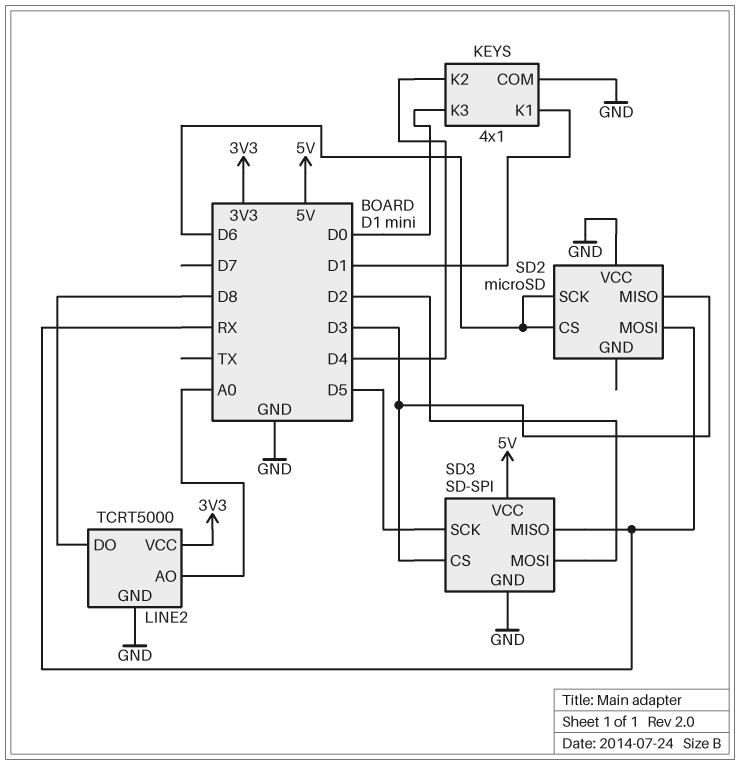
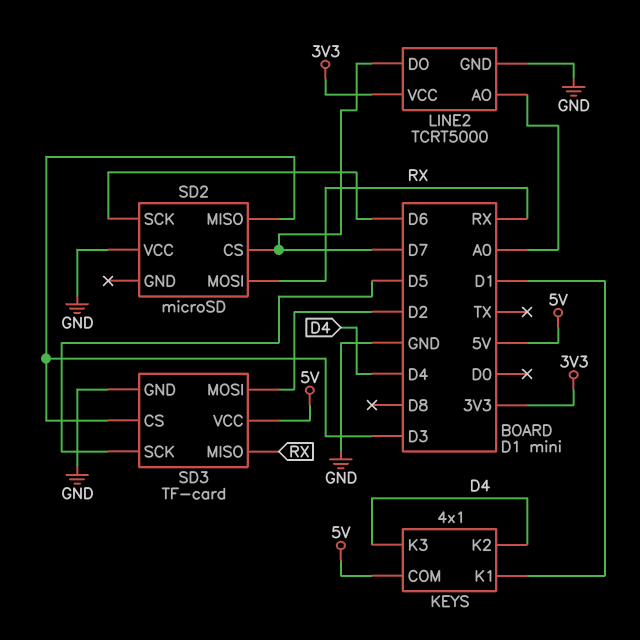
KEYS pin COM: GND -> 5V
KEYS pin K3: D0 -> D4
LINE2 pin DO: D8 -> D7
SD2 pin CS: D6 -> D7
SD3: SD-SPI -> TF-card

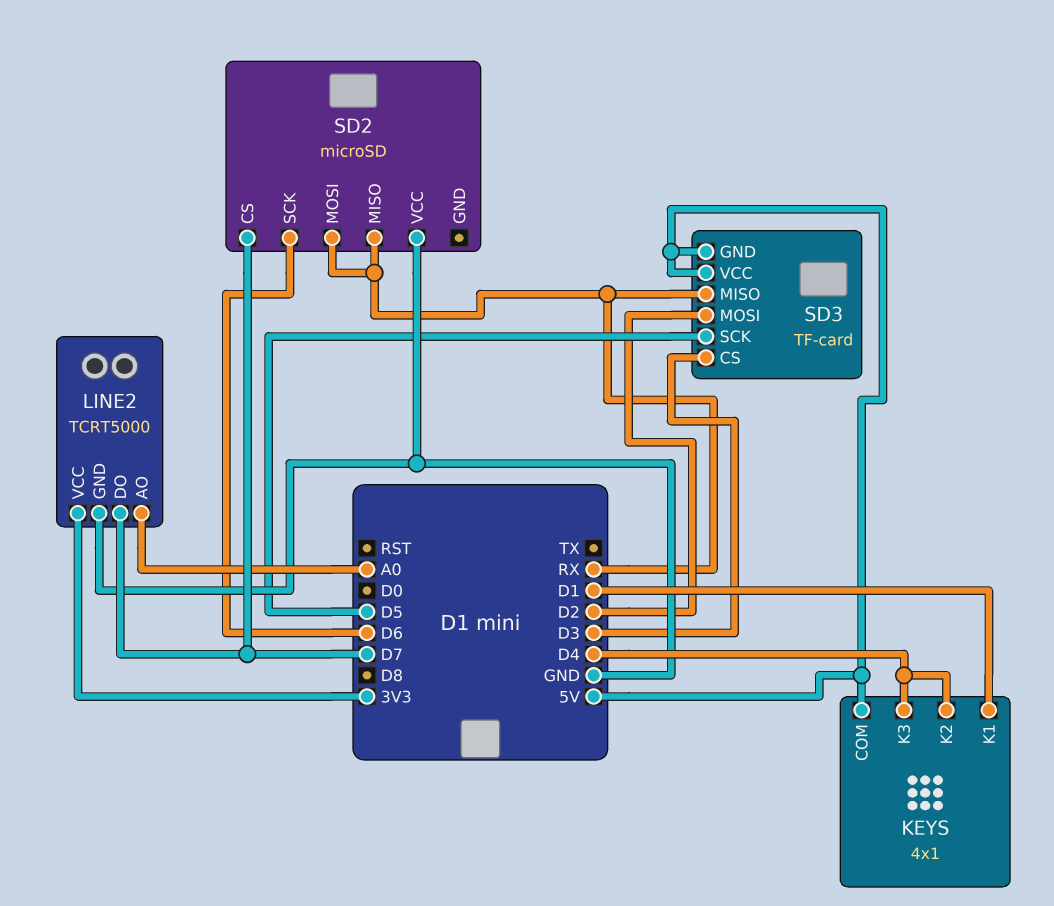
SD2 pin MISO: D3 -> RX
SD3 pin GND: GND -> 5V

